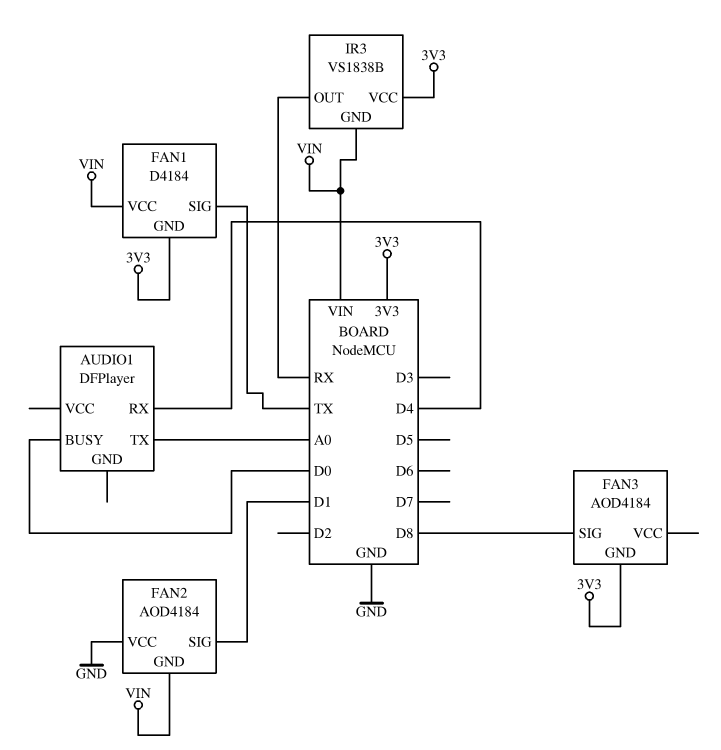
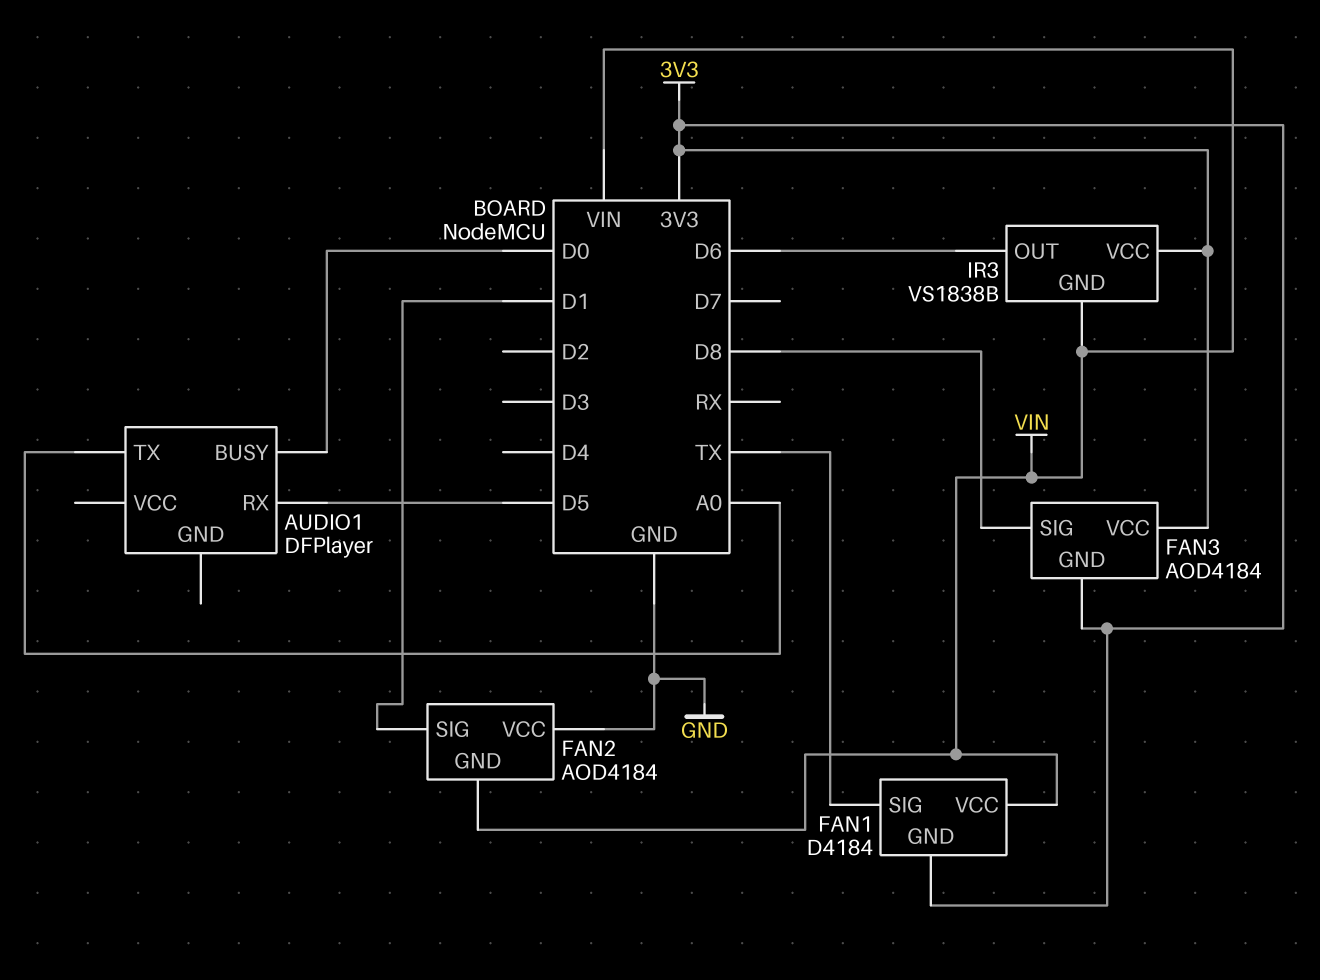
AUDIO1 pin RX: D4 -> D5
FAN3 pin VCC: none -> 3V3
IR3 pin OUT: RX -> D6

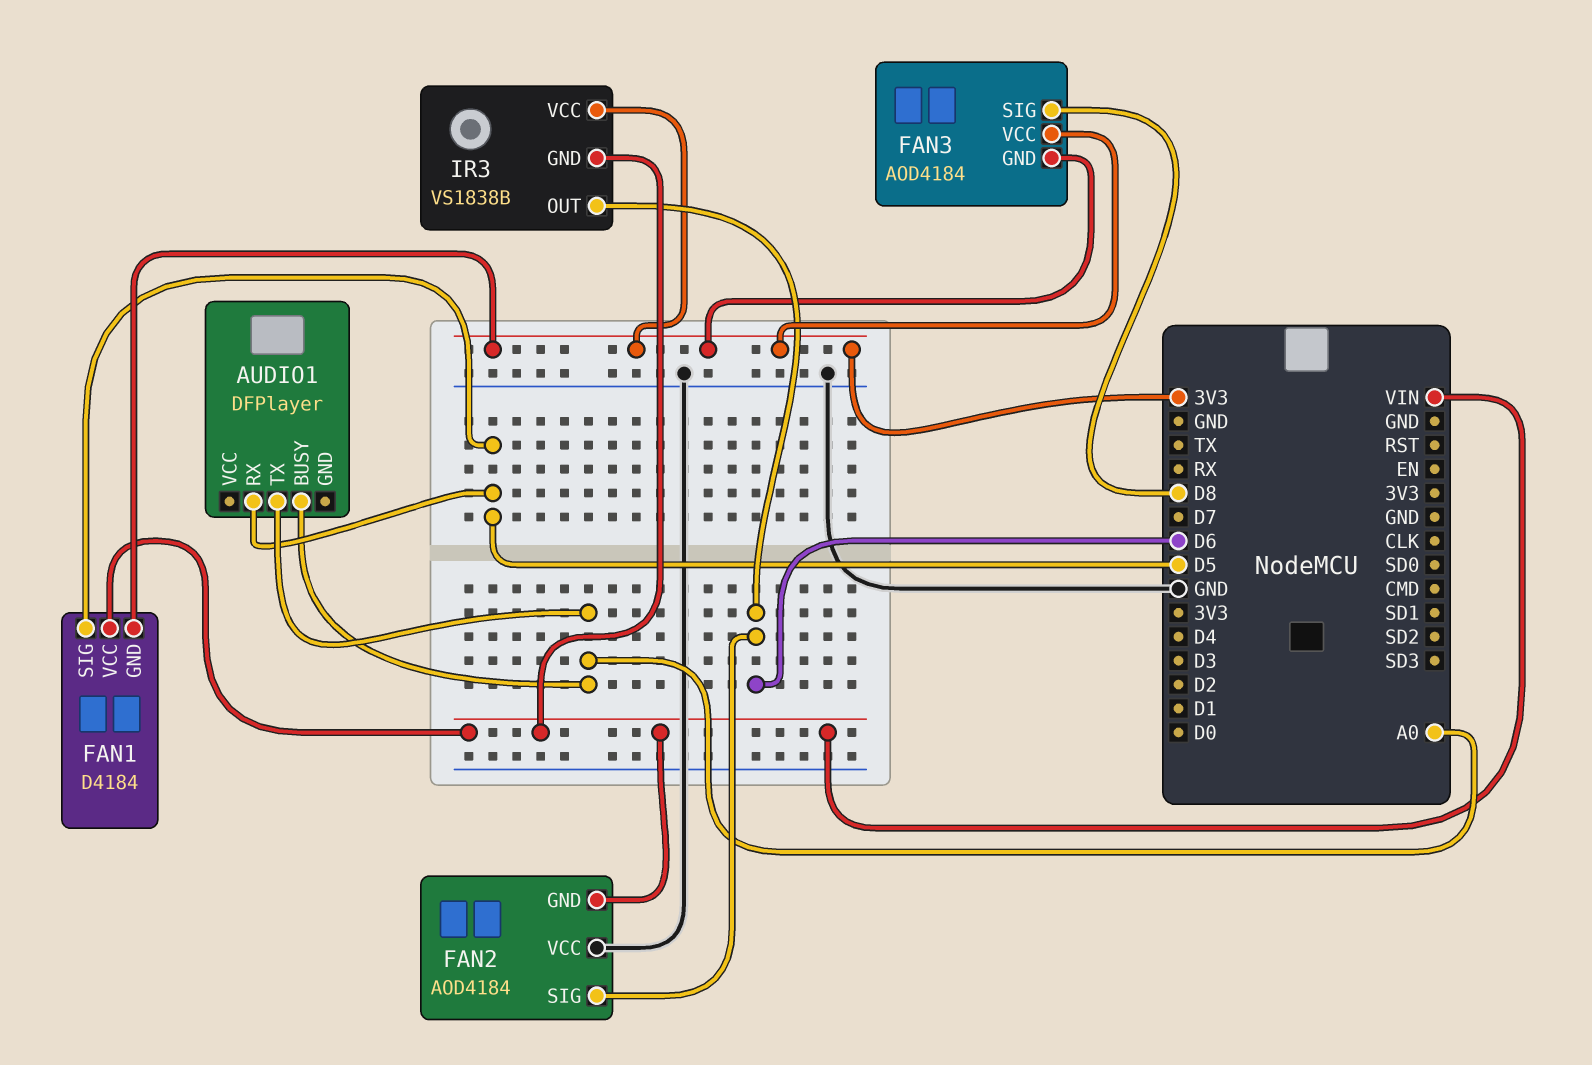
AUDIO1 pin BUSY: D0 -> A0
FAN1 pin SIG: TX -> D5
FAN2 pin SIG: D1 -> D6

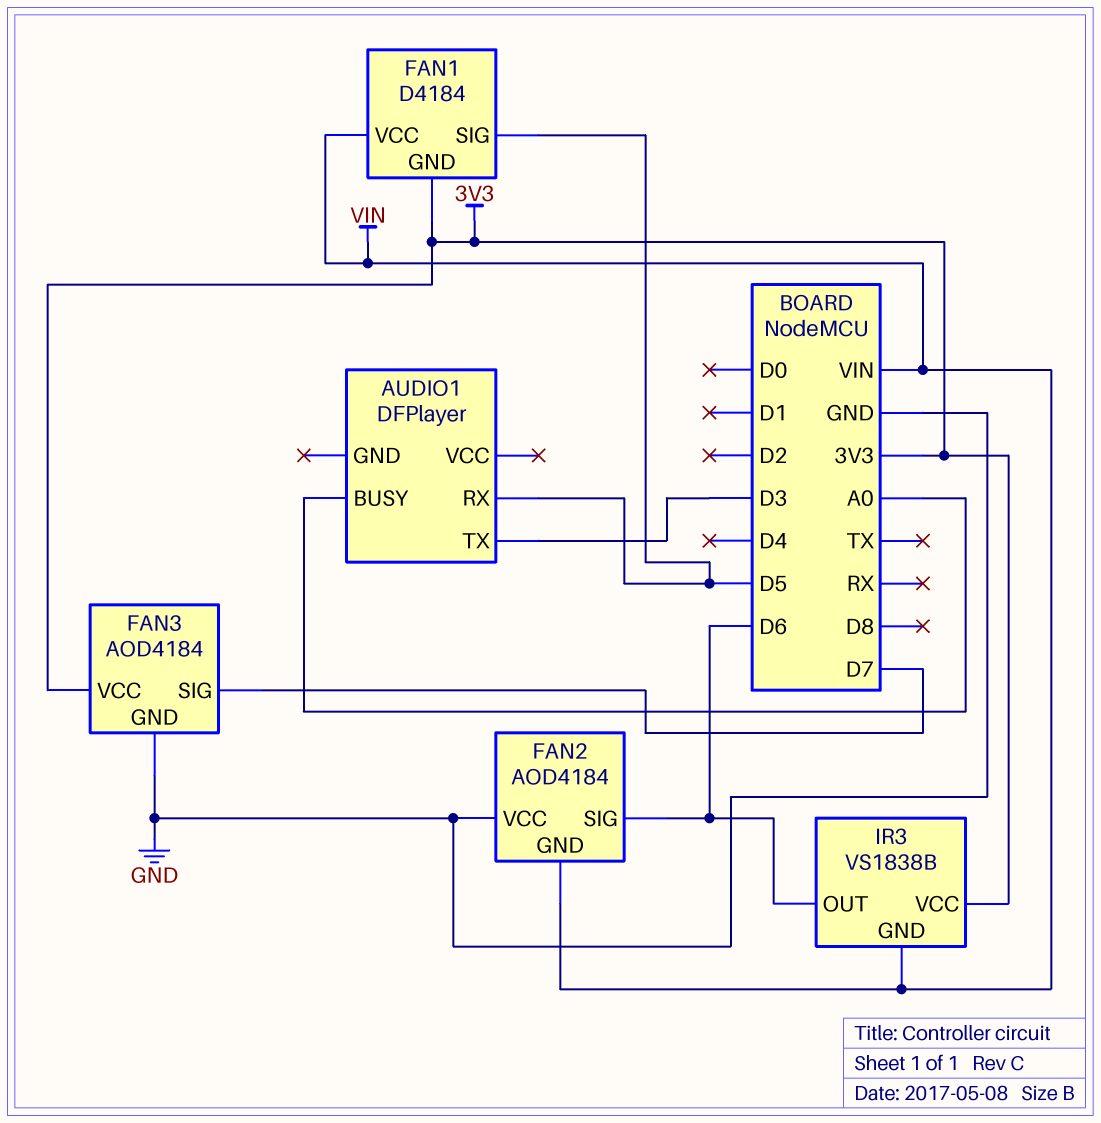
AUDIO1 pin TX: A0 -> D3
FAN3 pin GND: 3V3 -> GND
FAN3 pin SIG: D8 -> D7

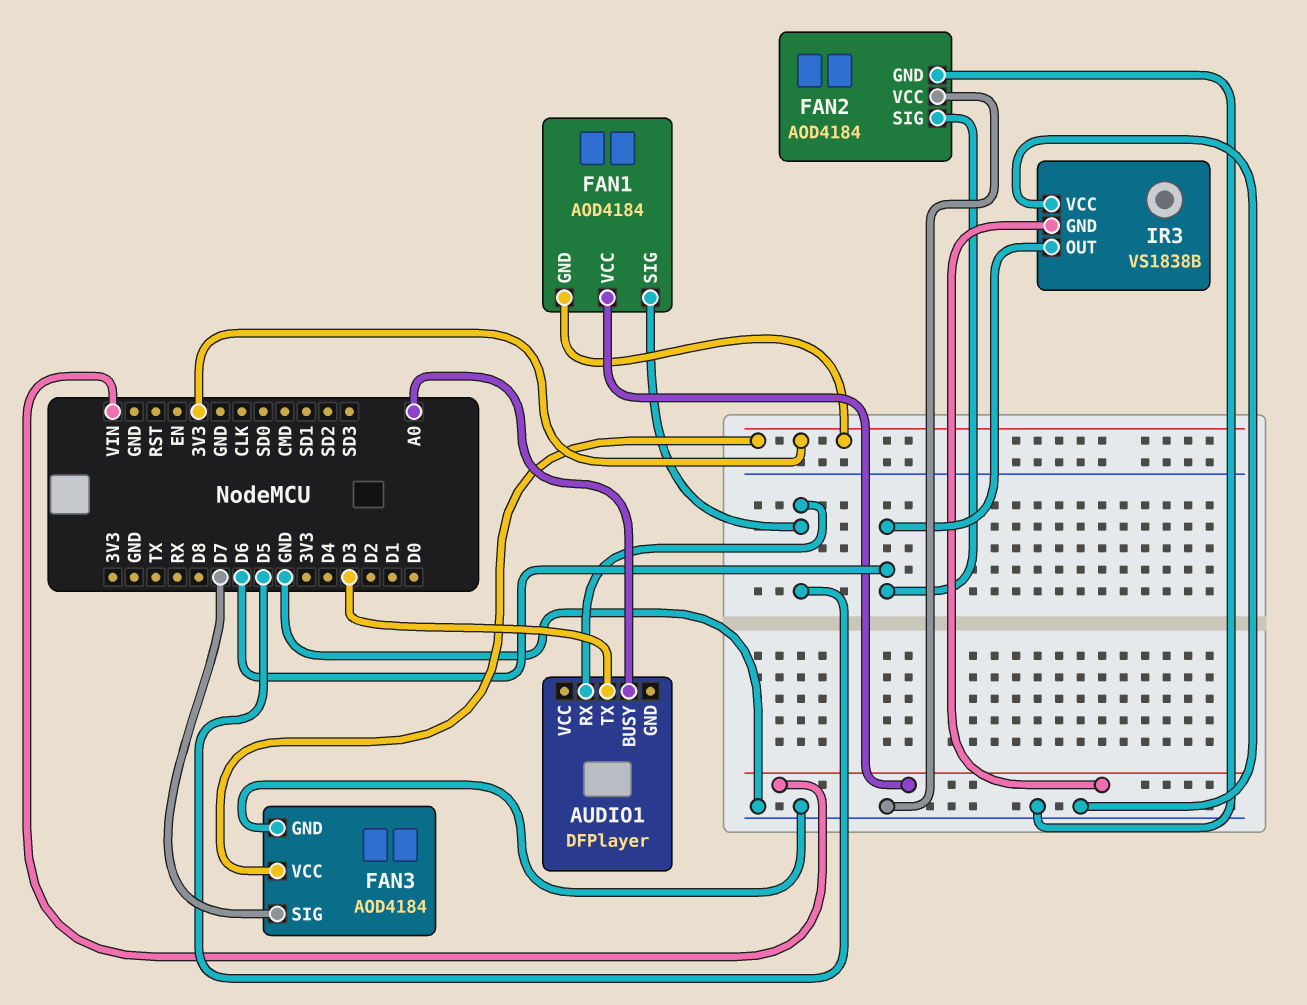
FAN1: D4184 -> AOD4184
FAN2 pin GND: VIN -> GND
IR3 pin VCC: 3V3 -> GND

